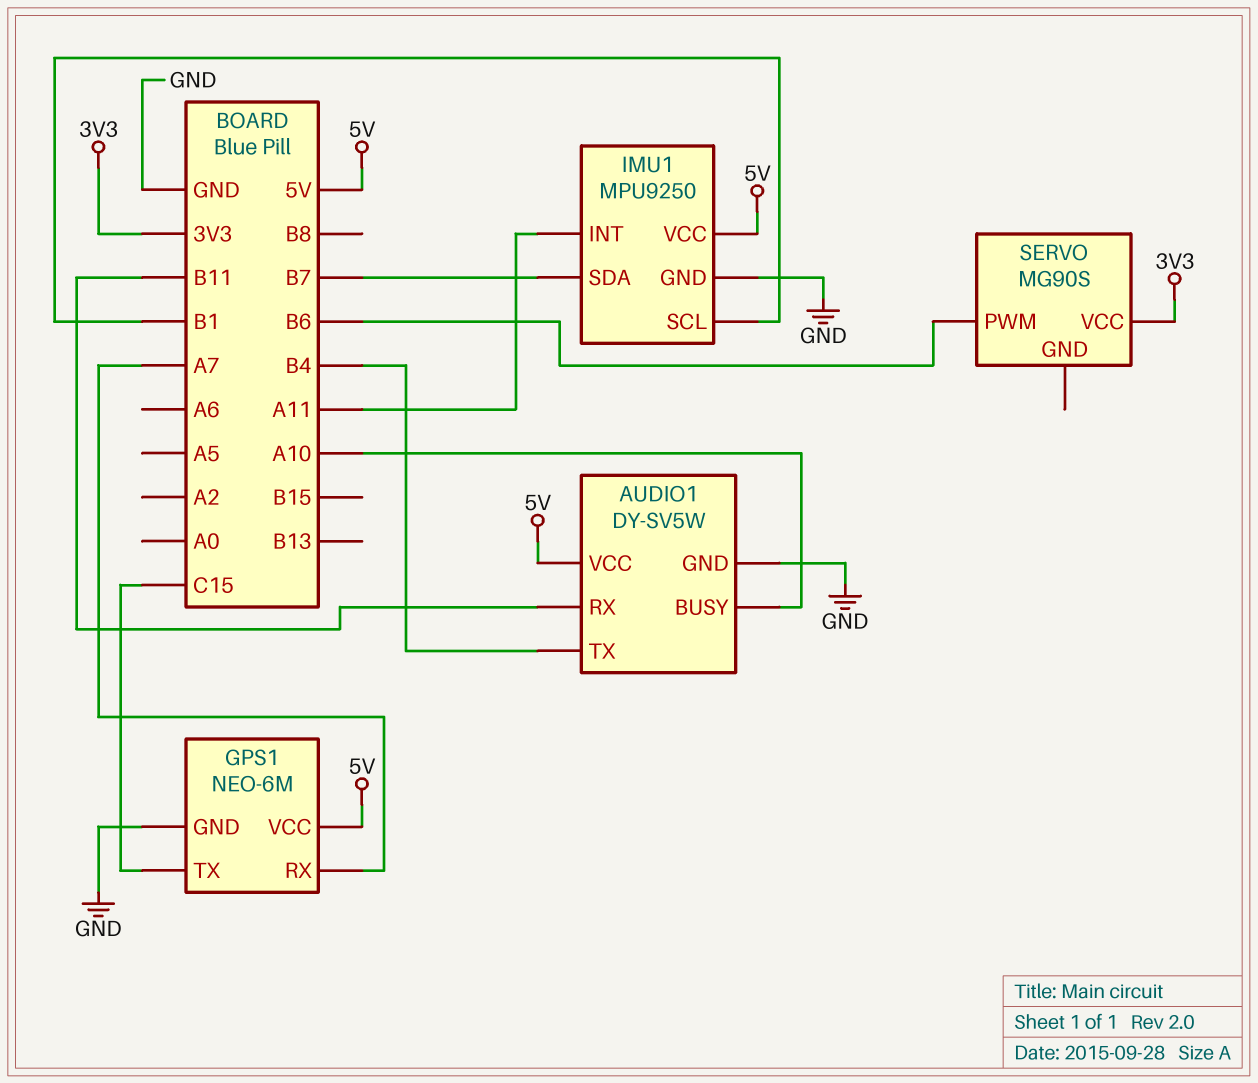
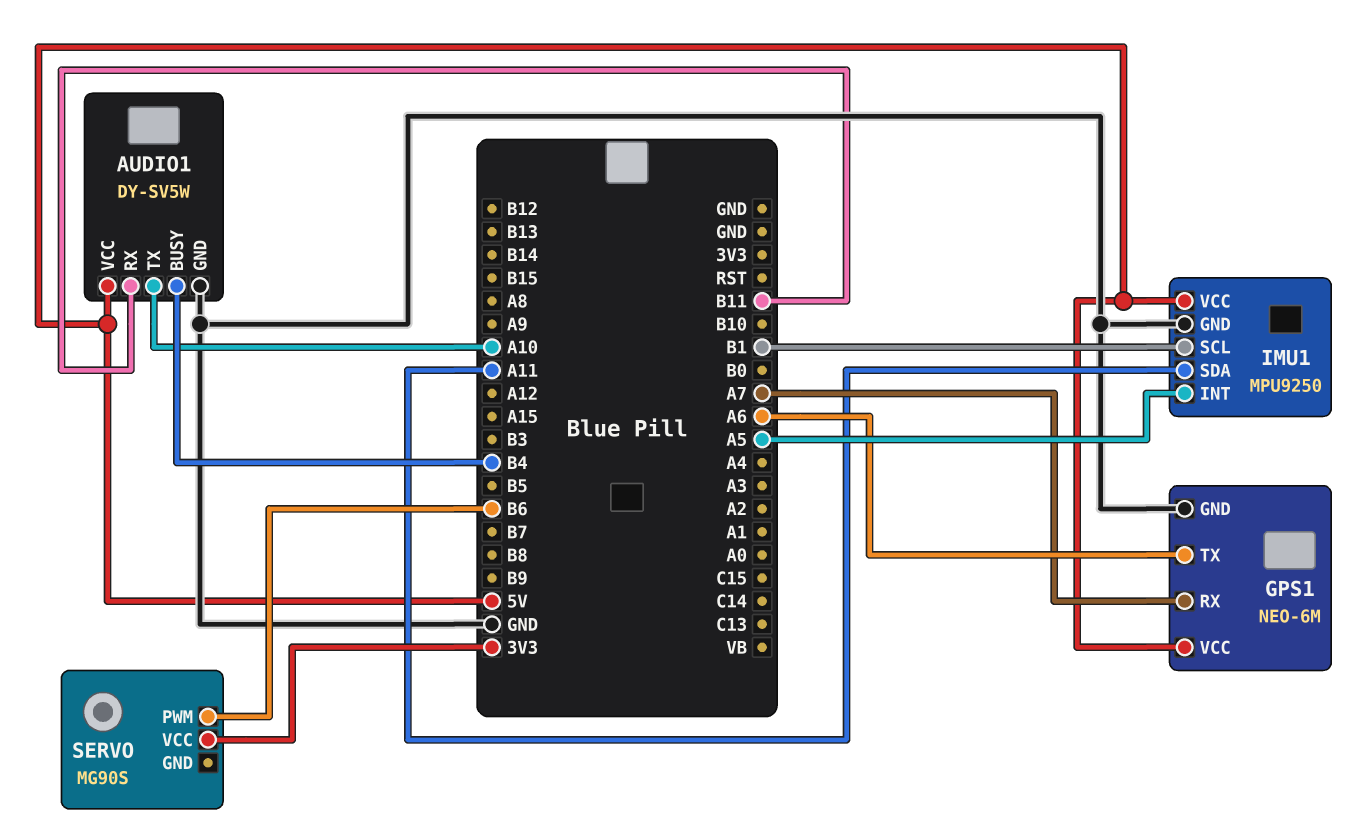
AUDIO1 pin BUSY: A10 -> B4
AUDIO1 pin TX: B4 -> A10
GPS1 pin TX: C15 -> A6
IMU1 pin INT: A11 -> A5
IMU1 pin SDA: B7 -> A11

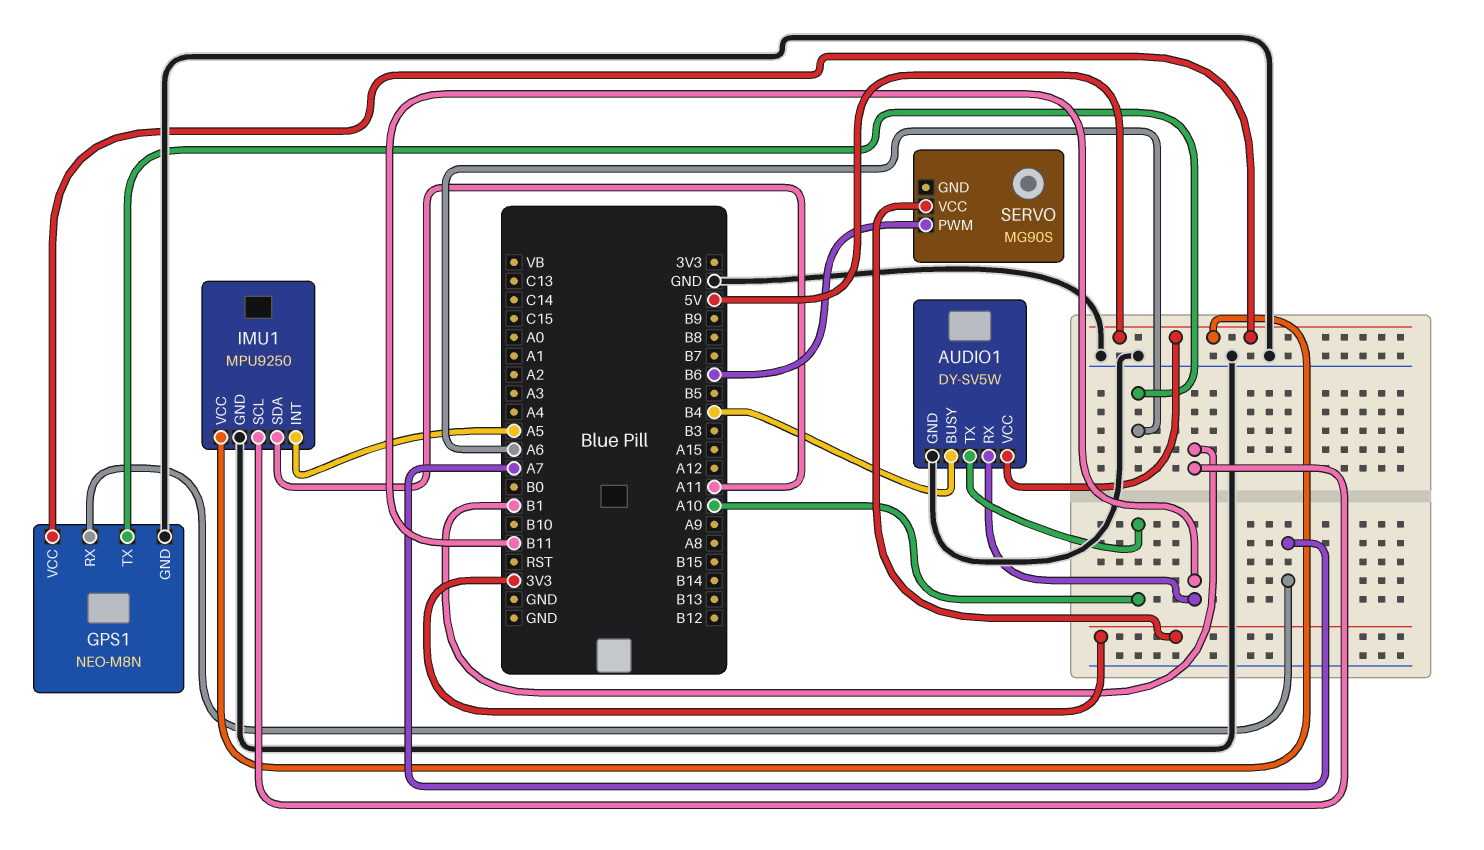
GPS1: NEO-6M -> NEO-M8N

